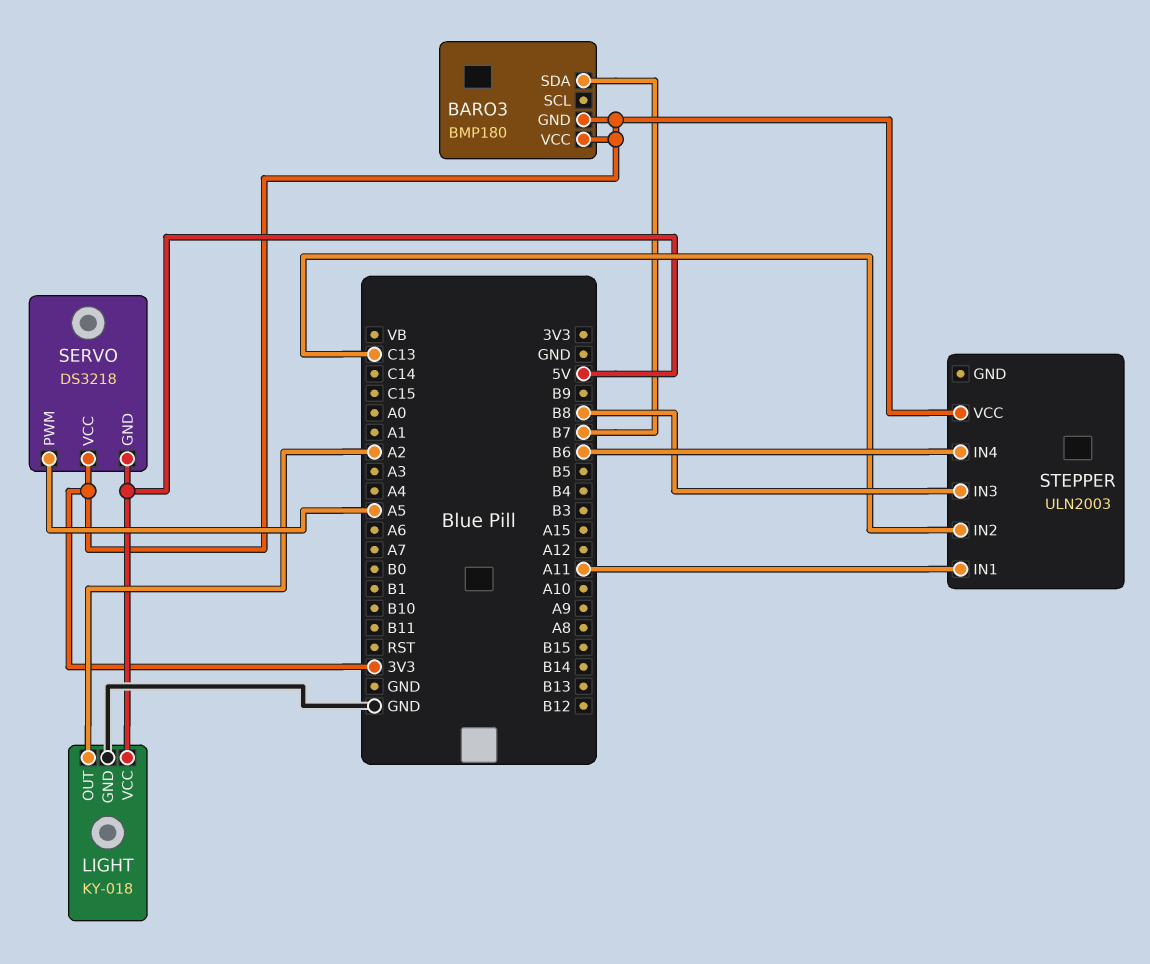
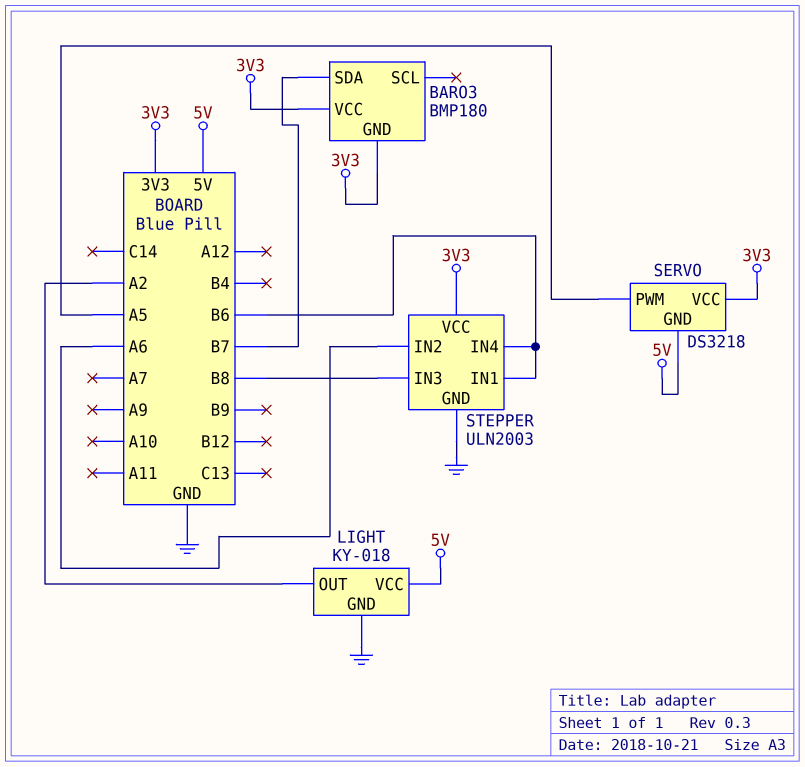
STEPPER pin GND: none -> GND
STEPPER pin IN1: A11 -> B6
STEPPER pin IN2: C13 -> A6

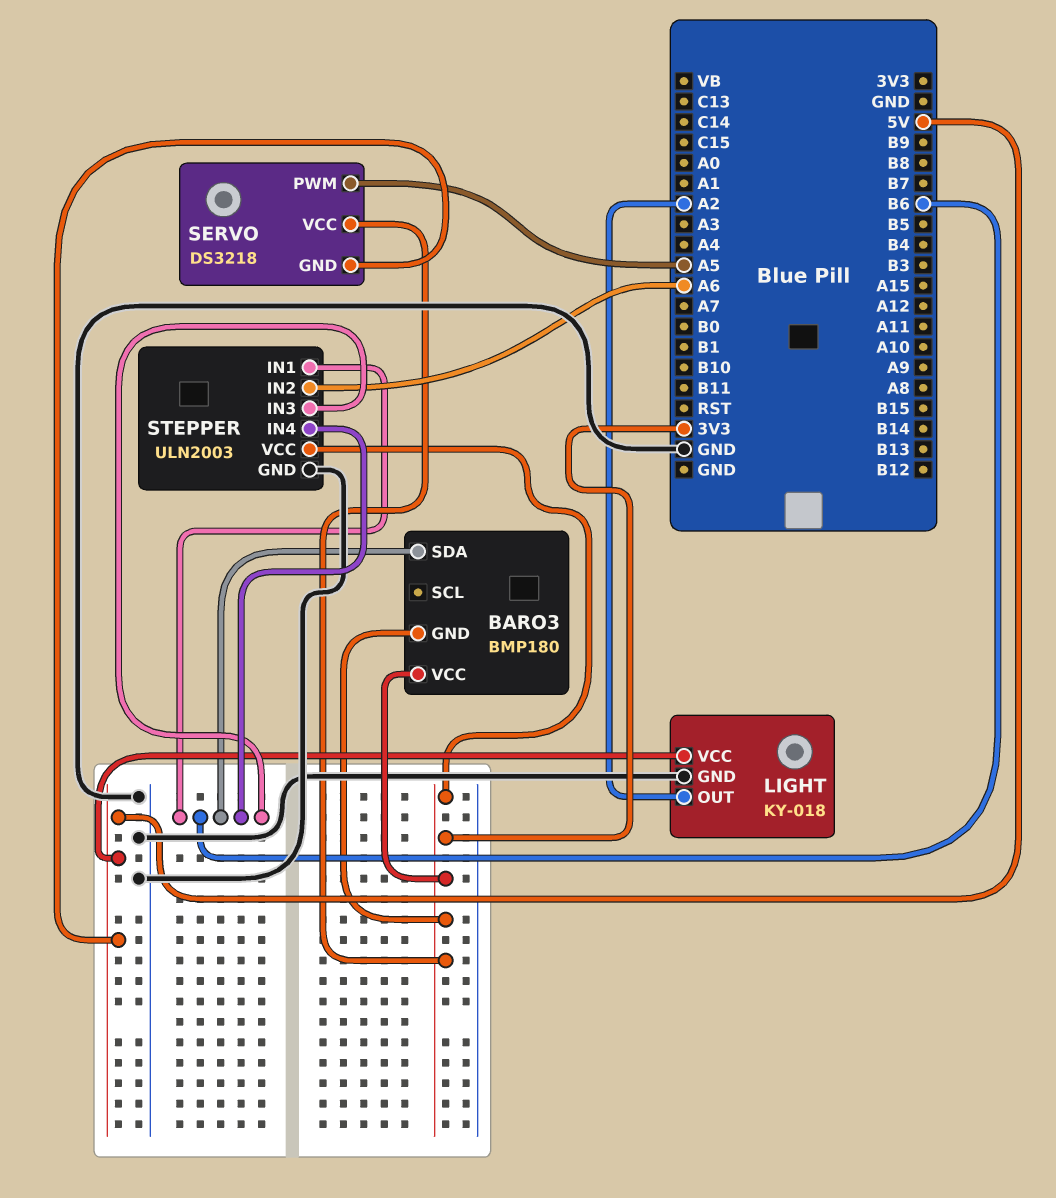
BARO3 pin SDA: B7 -> B6
STEPPER pin IN3: B8 -> B6

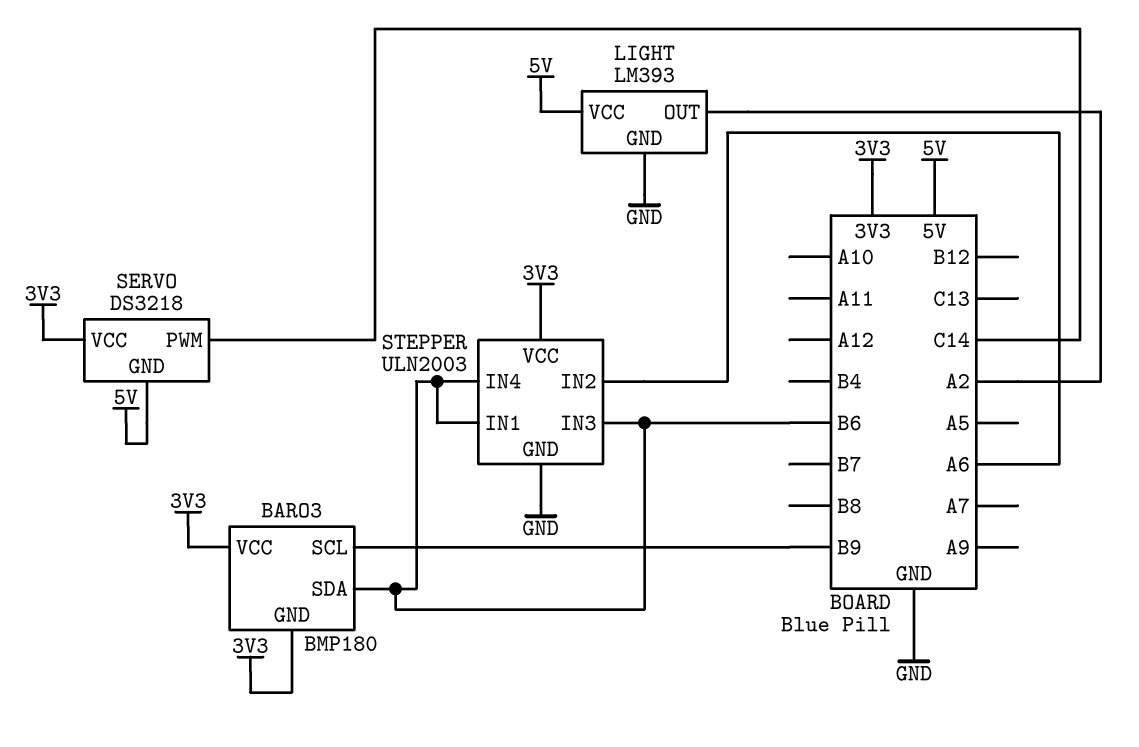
BARO3 pin SCL: none -> B9
LIGHT: KY-018 -> LM393
SERVO pin PWM: A5 -> C14

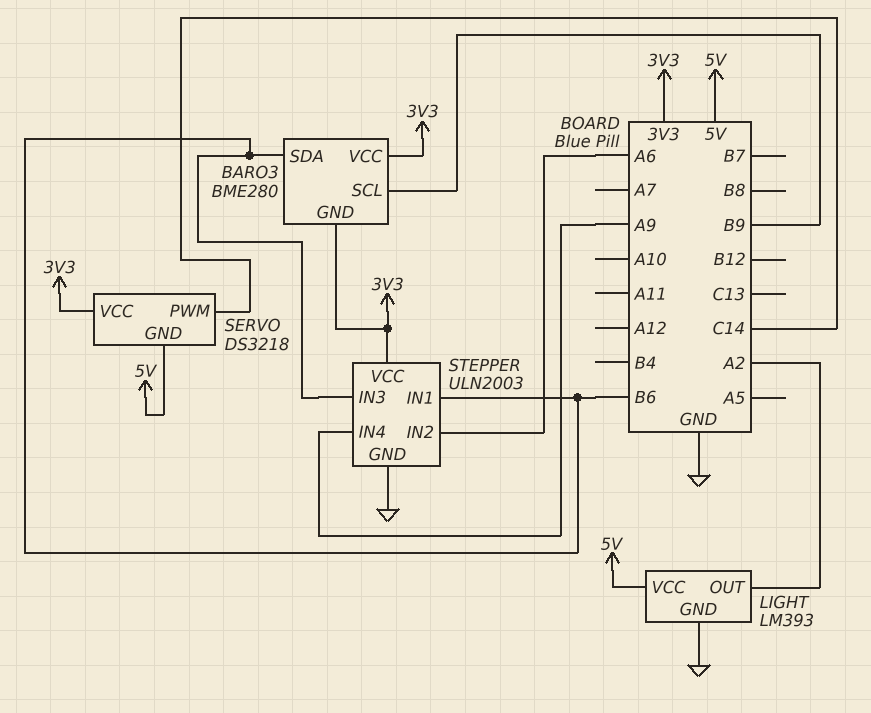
BARO3: BMP180 -> BME280
STEPPER pin IN4: B6 -> A9

